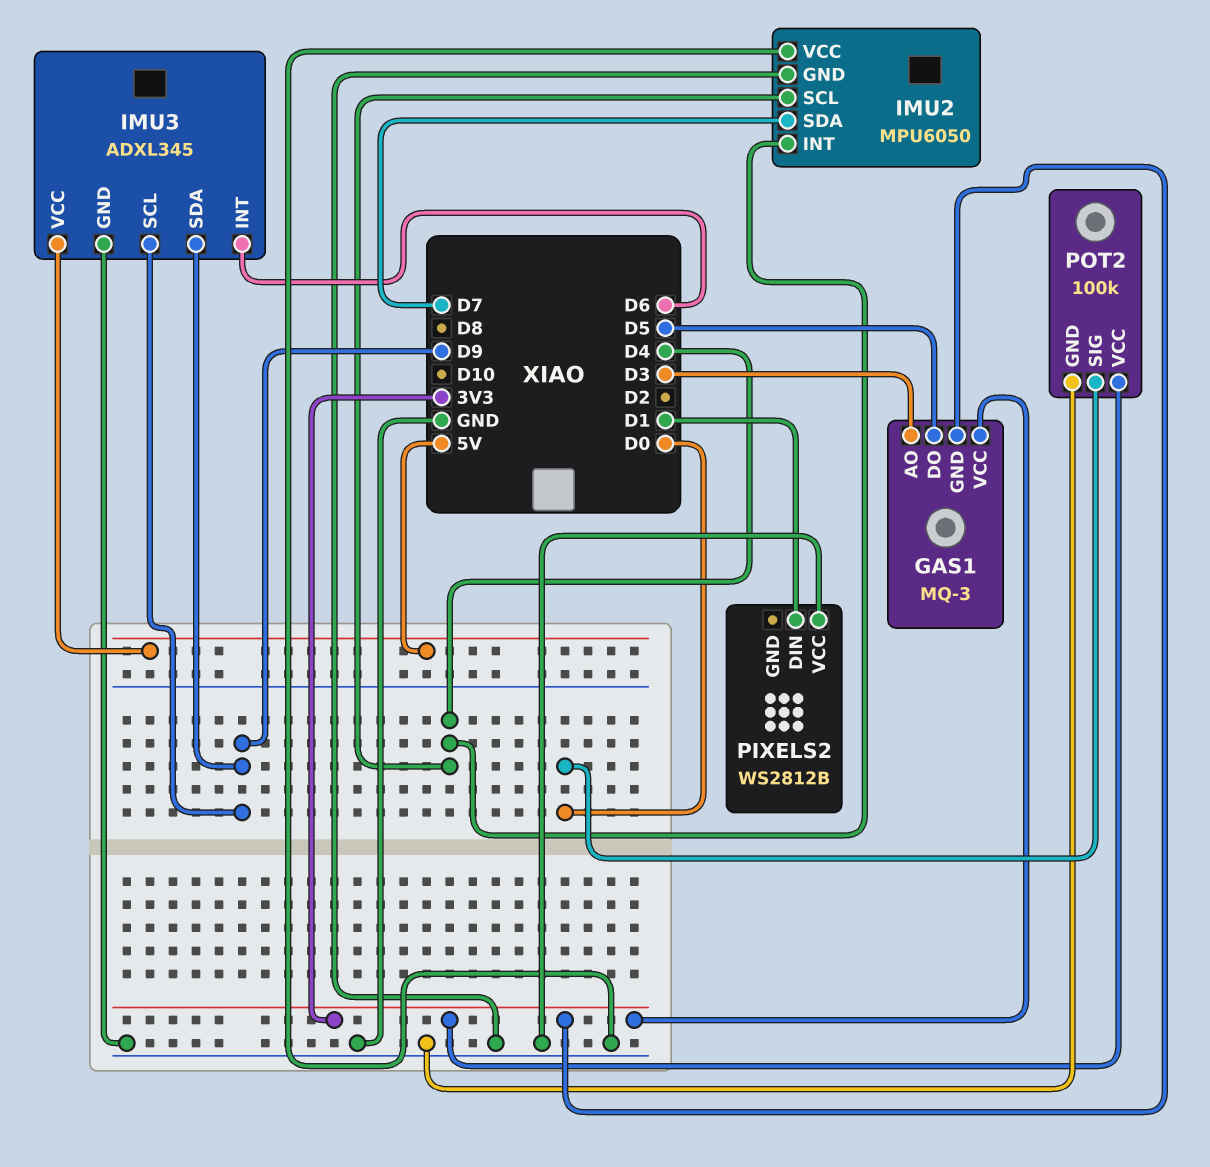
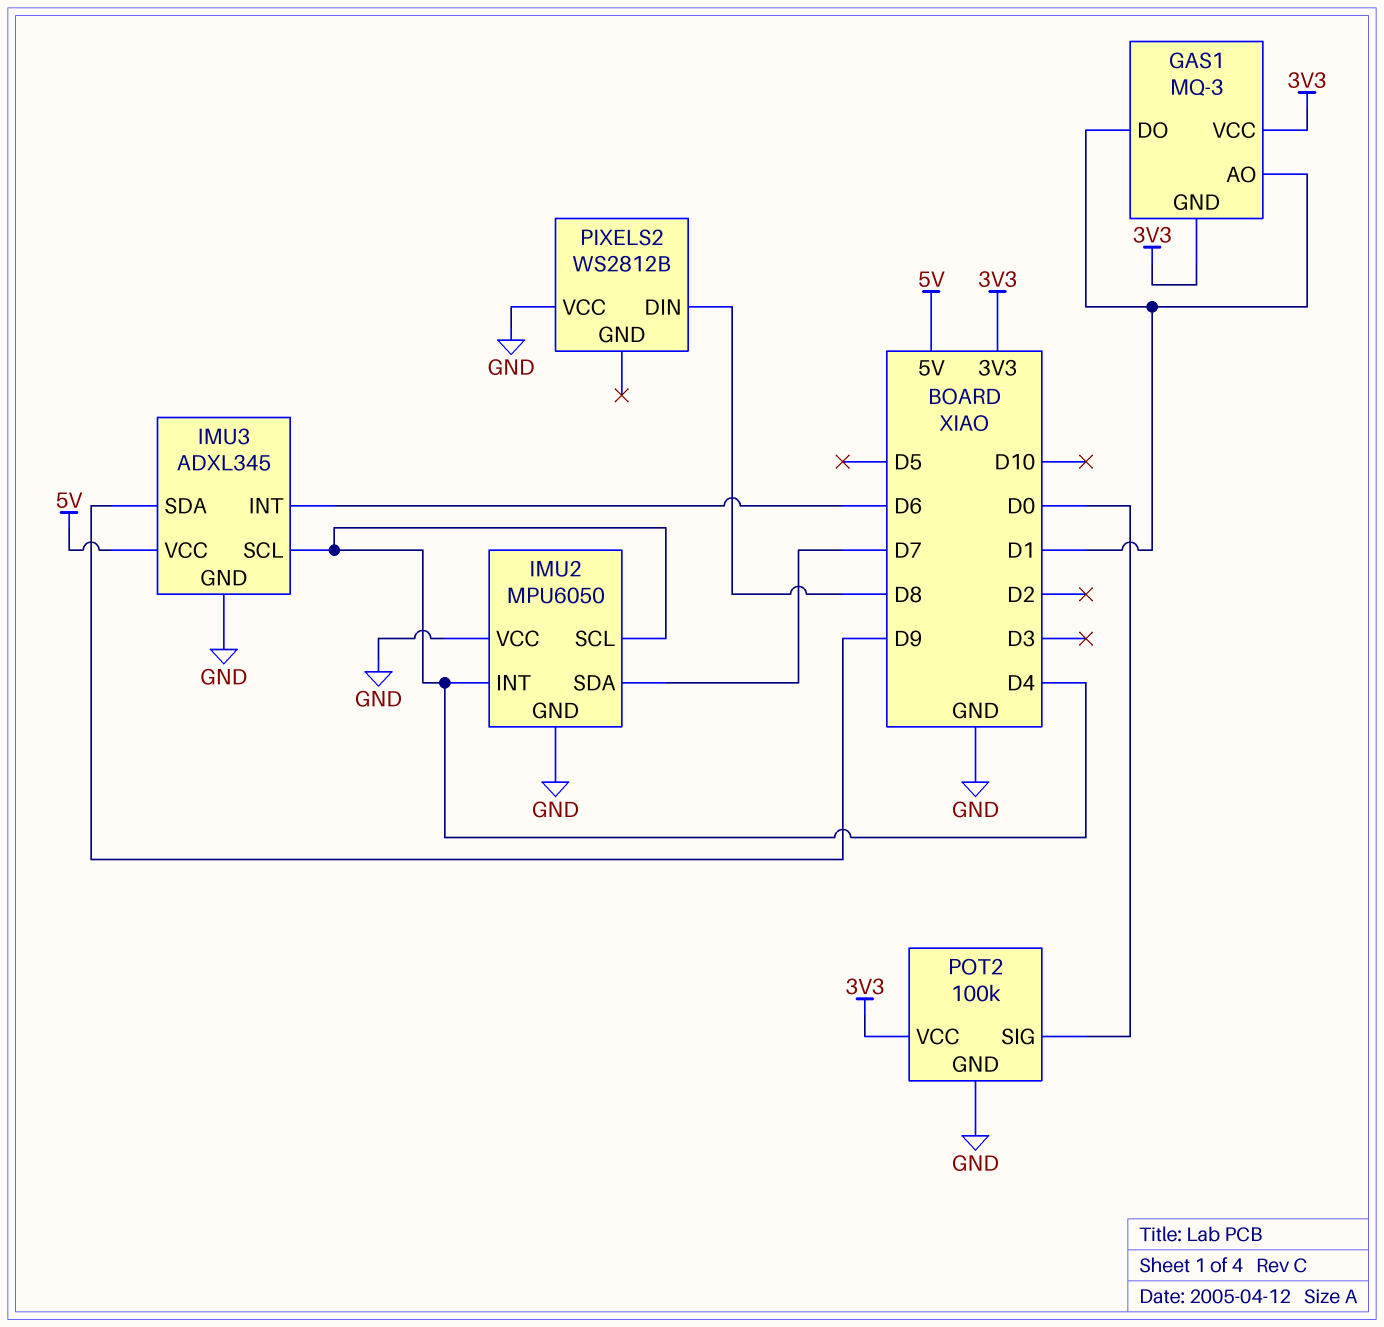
GAS1 pin AO: D3 -> D1
GAS1 pin DO: D5 -> D1
IMU3 pin SCL: D9 -> D4
PIXELS2 pin DIN: D1 -> D8

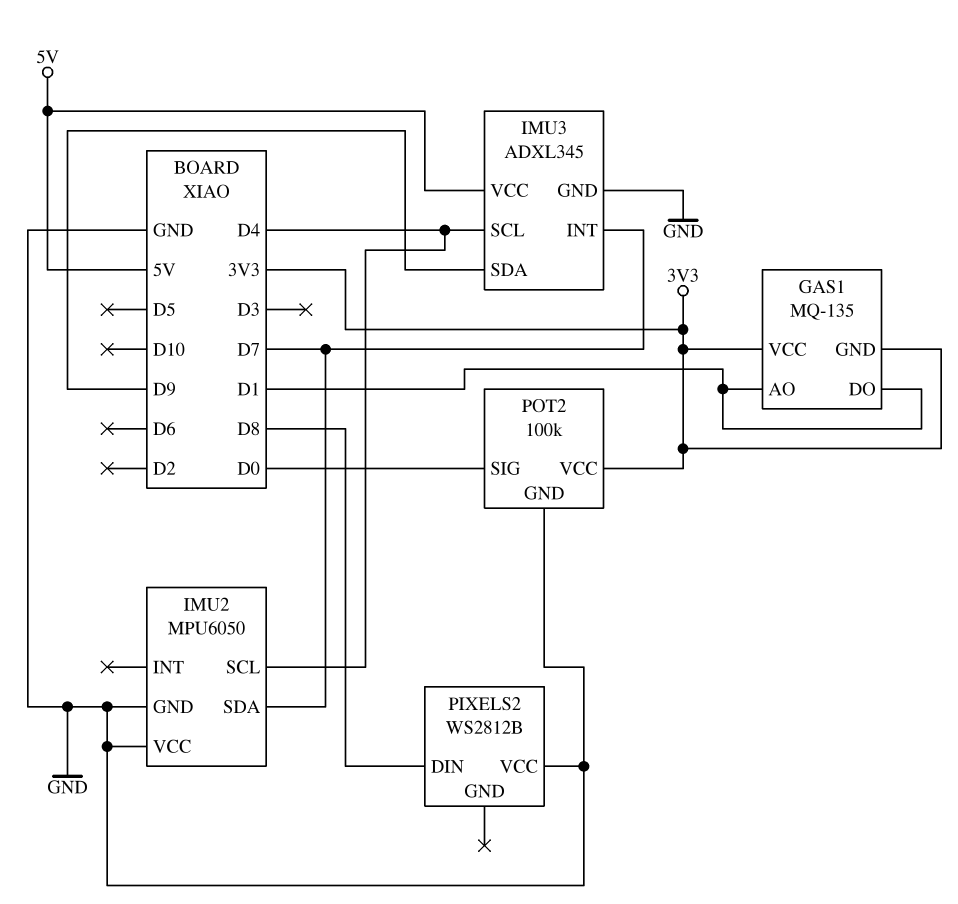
GAS1: MQ-3 -> MQ-135
IMU2 pin INT: D4 -> none
IMU3 pin INT: D6 -> D7

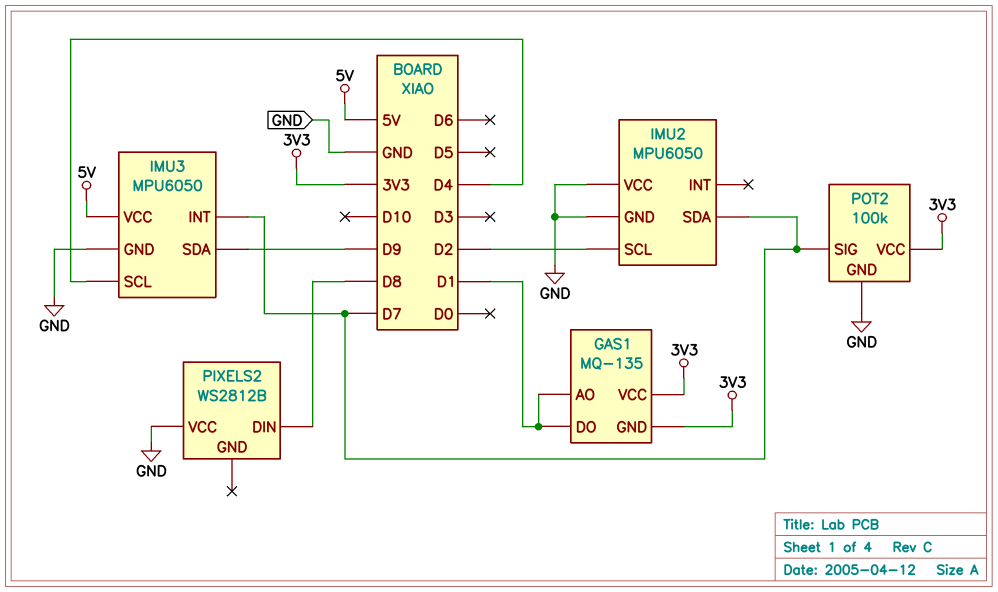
IMU2 pin SCL: D4 -> D2
IMU3: ADXL345 -> MPU6050
POT2 pin SIG: D0 -> D7

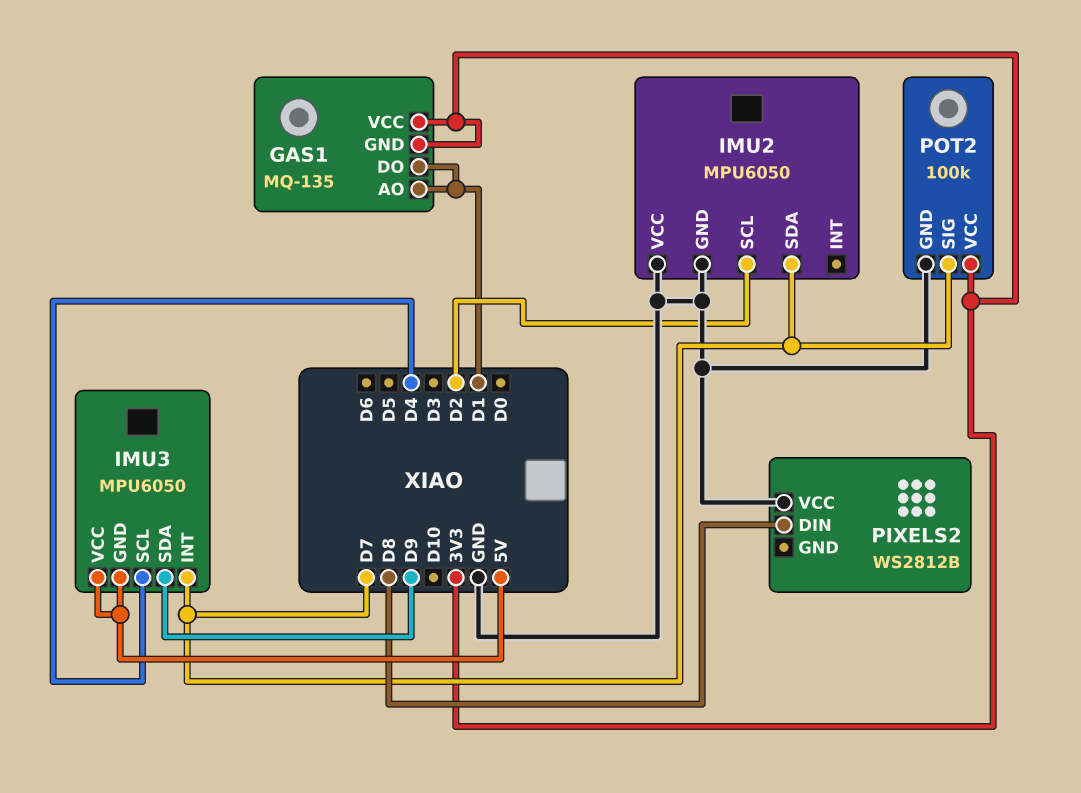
IMU3 pin GND: GND -> 5V

